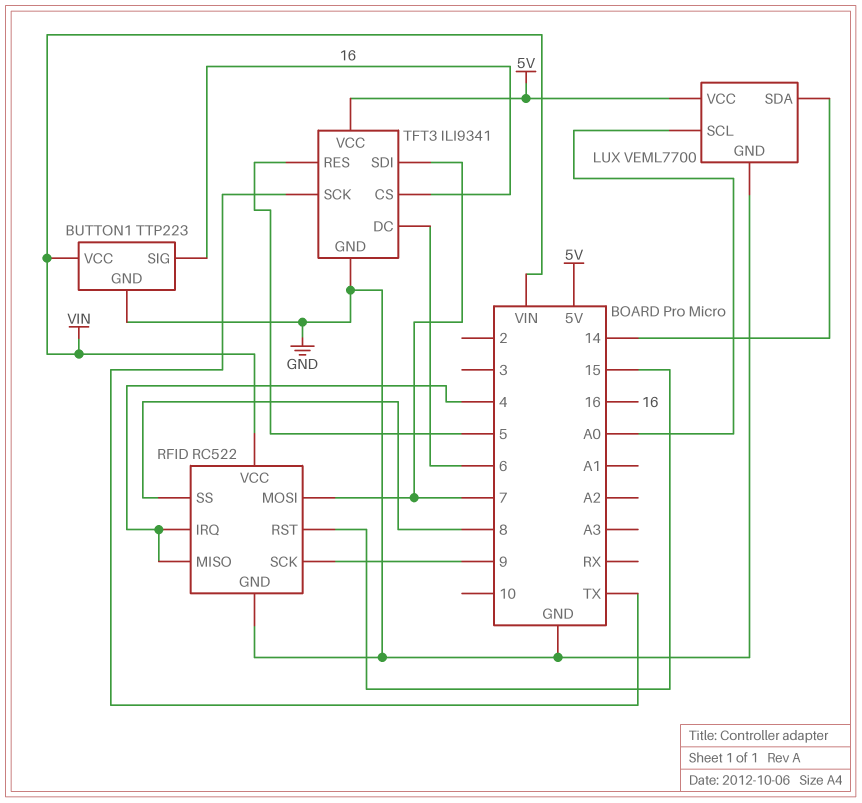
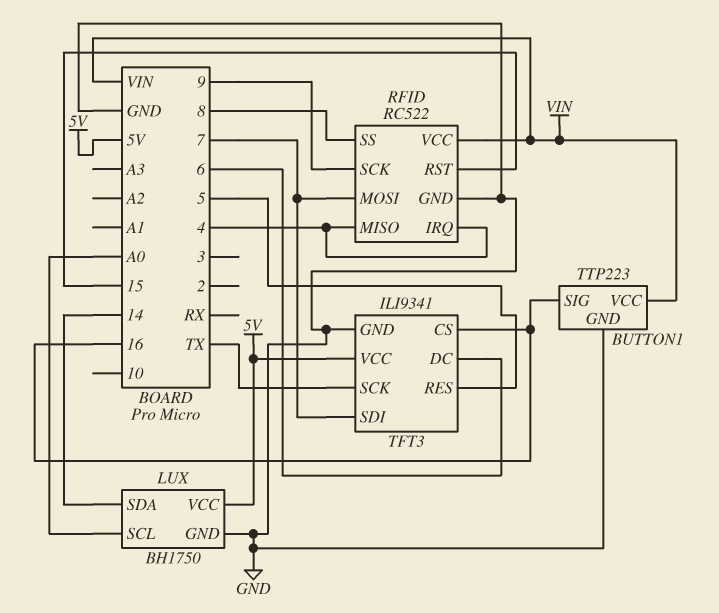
LUX: VEML7700 -> BH1750

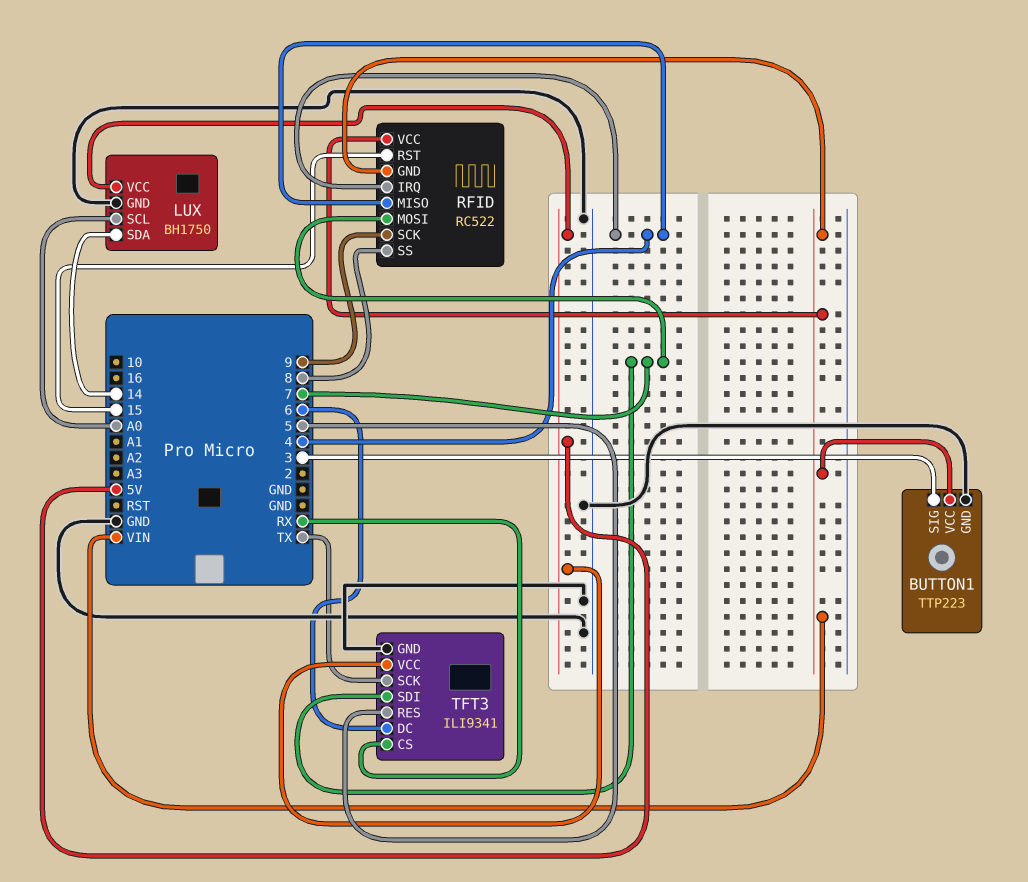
BUTTON1 pin SIG: 16 -> 3
RFID pin GND: GND -> VIN
TFT3 pin CS: 16 -> RX

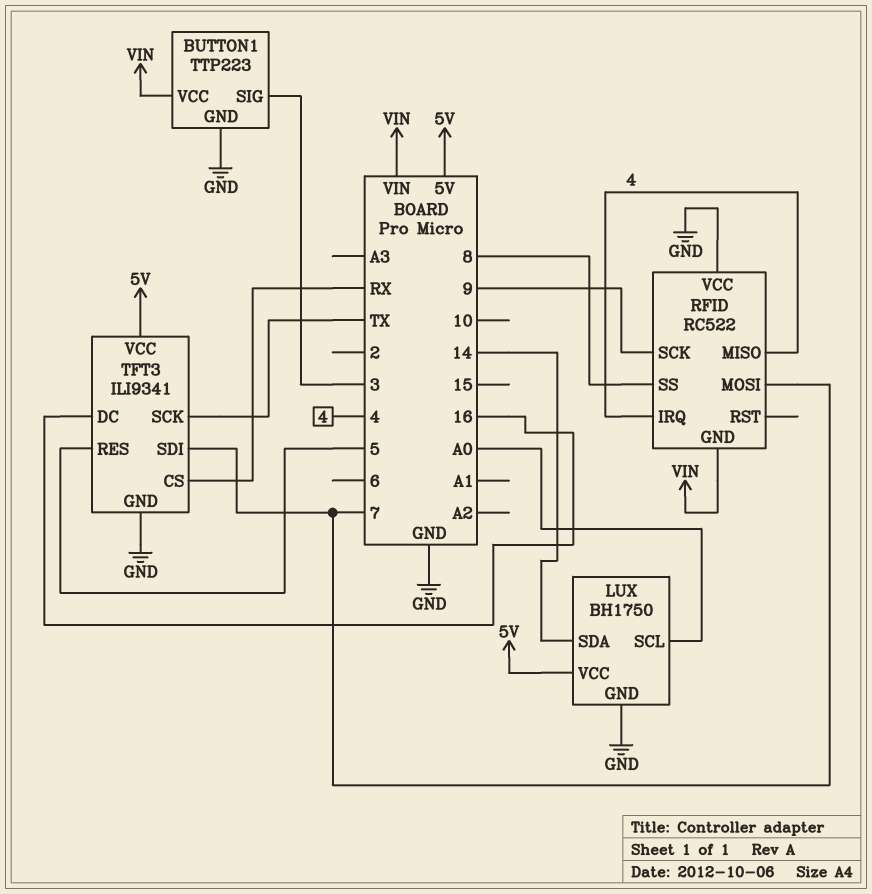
RFID pin RST: 15 -> none
RFID pin VCC: VIN -> GND
TFT3 pin DC: 6 -> 16

